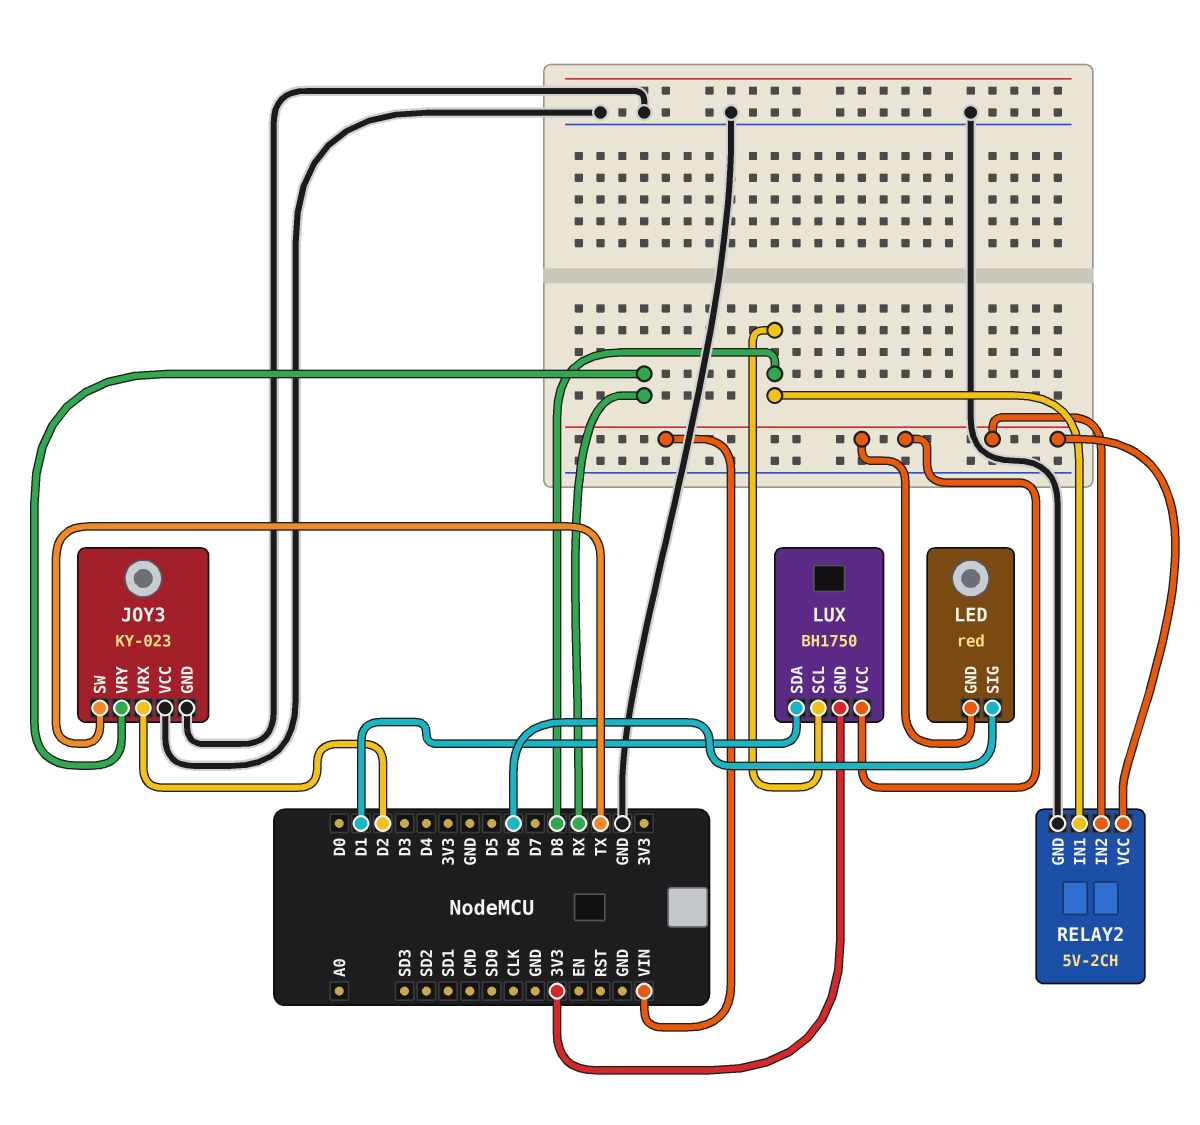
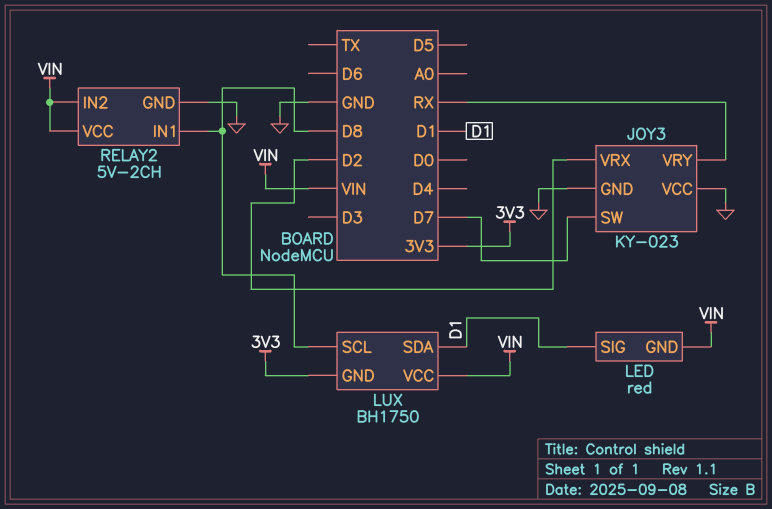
JOY3 pin SW: TX -> D7
LED pin SIG: D6 -> D1

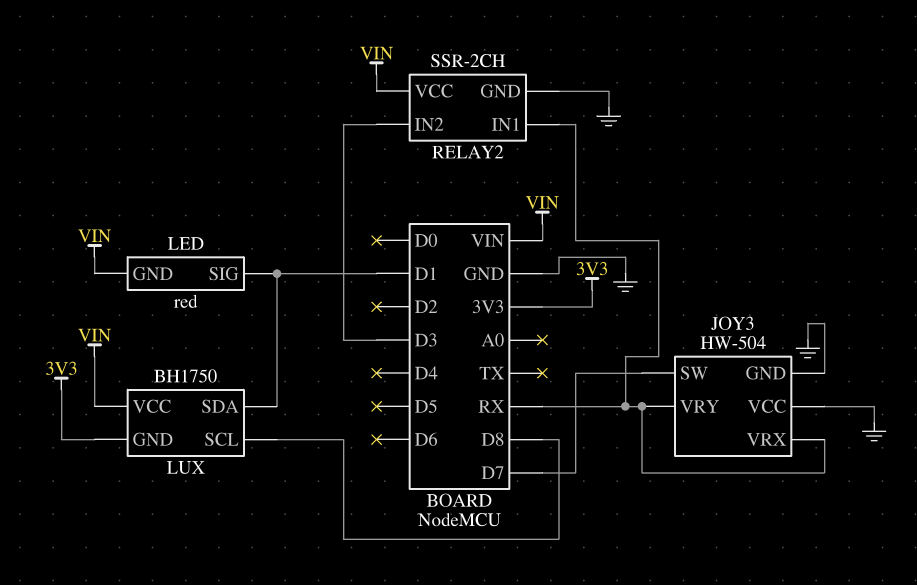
JOY3: KY-023 -> HW-504
JOY3 pin VRX: D2 -> RX
RELAY2: 5V-2CH -> SSR-2CH
RELAY2 pin IN1: D8 -> RX
RELAY2 pin IN2: VIN -> D3

